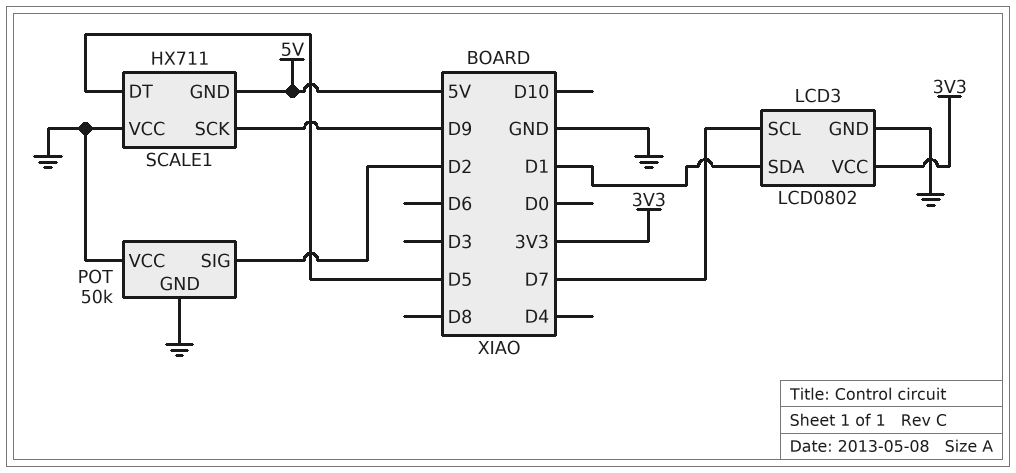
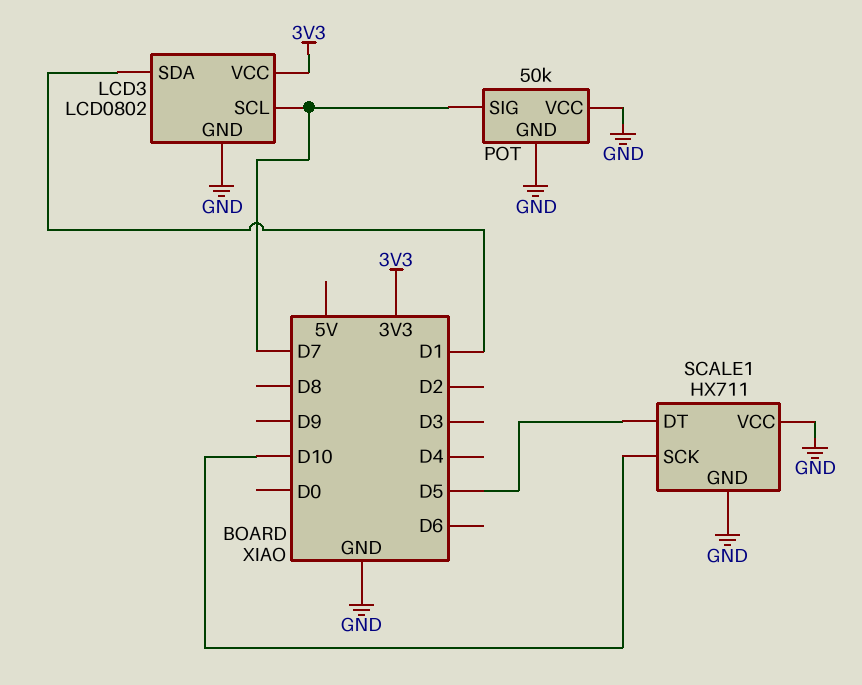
POT pin SIG: D2 -> D7
SCALE1 pin GND: 5V -> GND
SCALE1 pin SCK: D9 -> D10

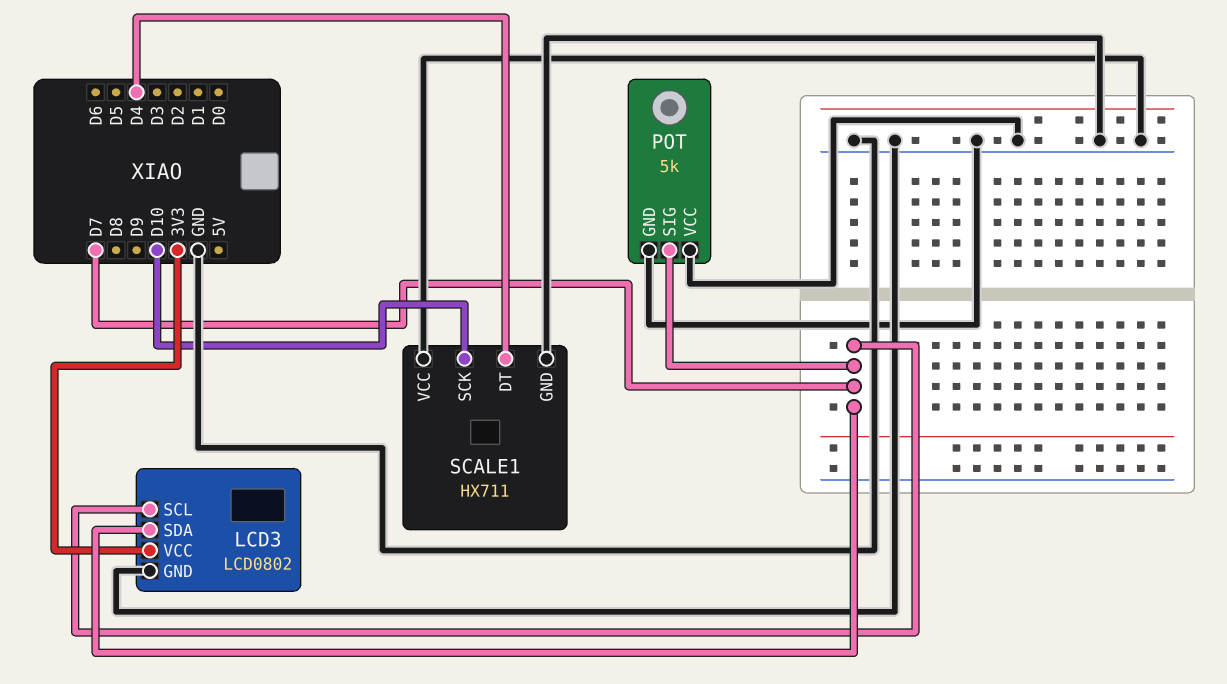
LCD3 pin SDA: D1 -> D7
POT: 50k -> 5k
SCALE1 pin DT: D5 -> D4

